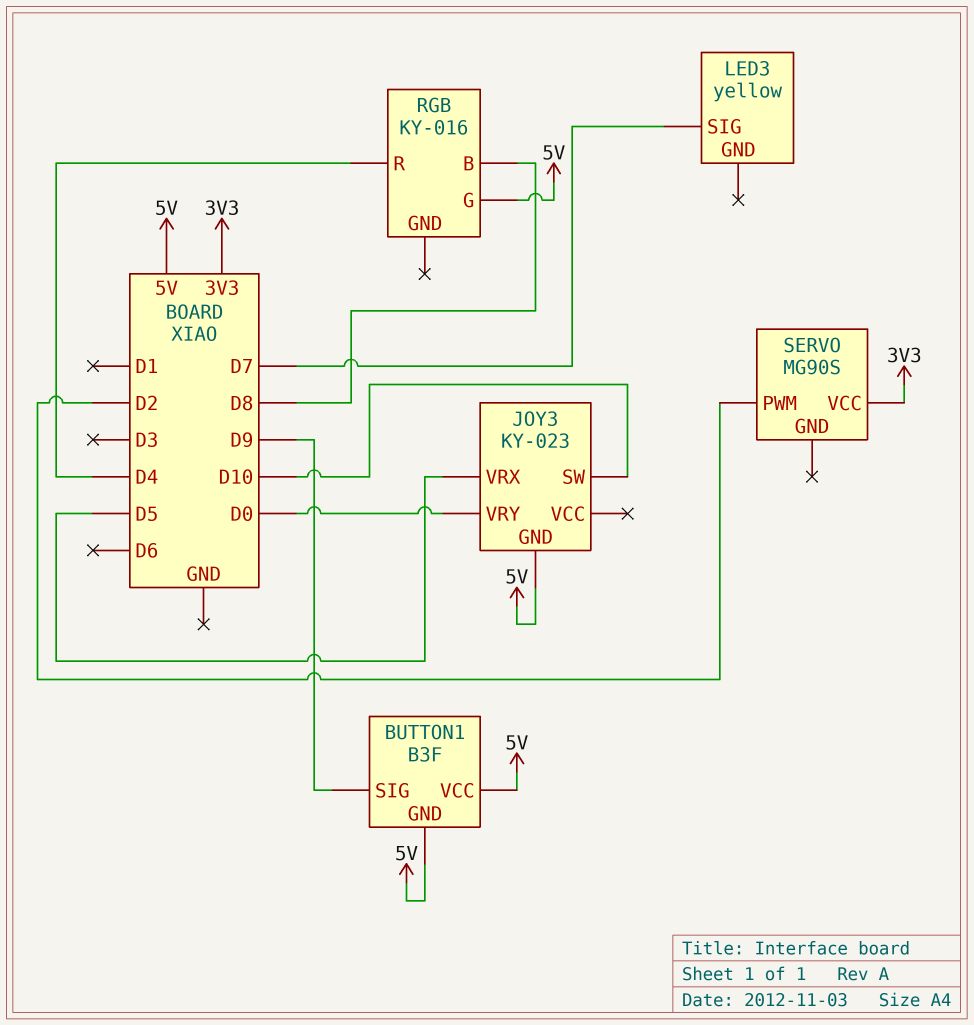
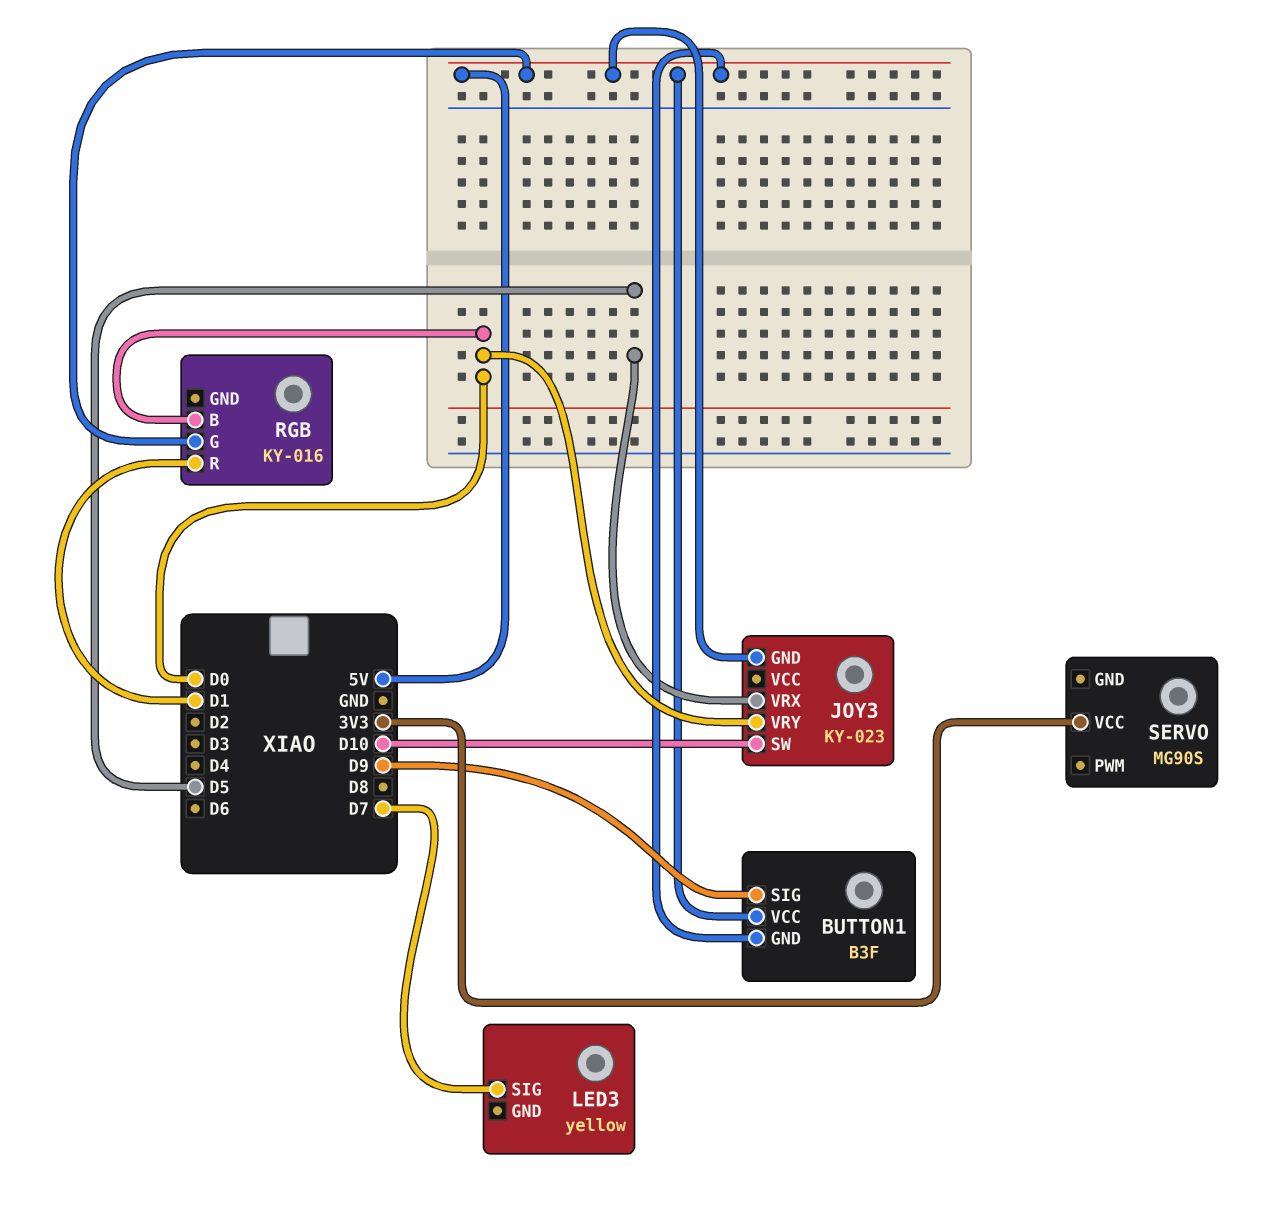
RGB pin B: D8 -> D0
RGB pin R: D4 -> D1
SERVO pin PWM: D2 -> none

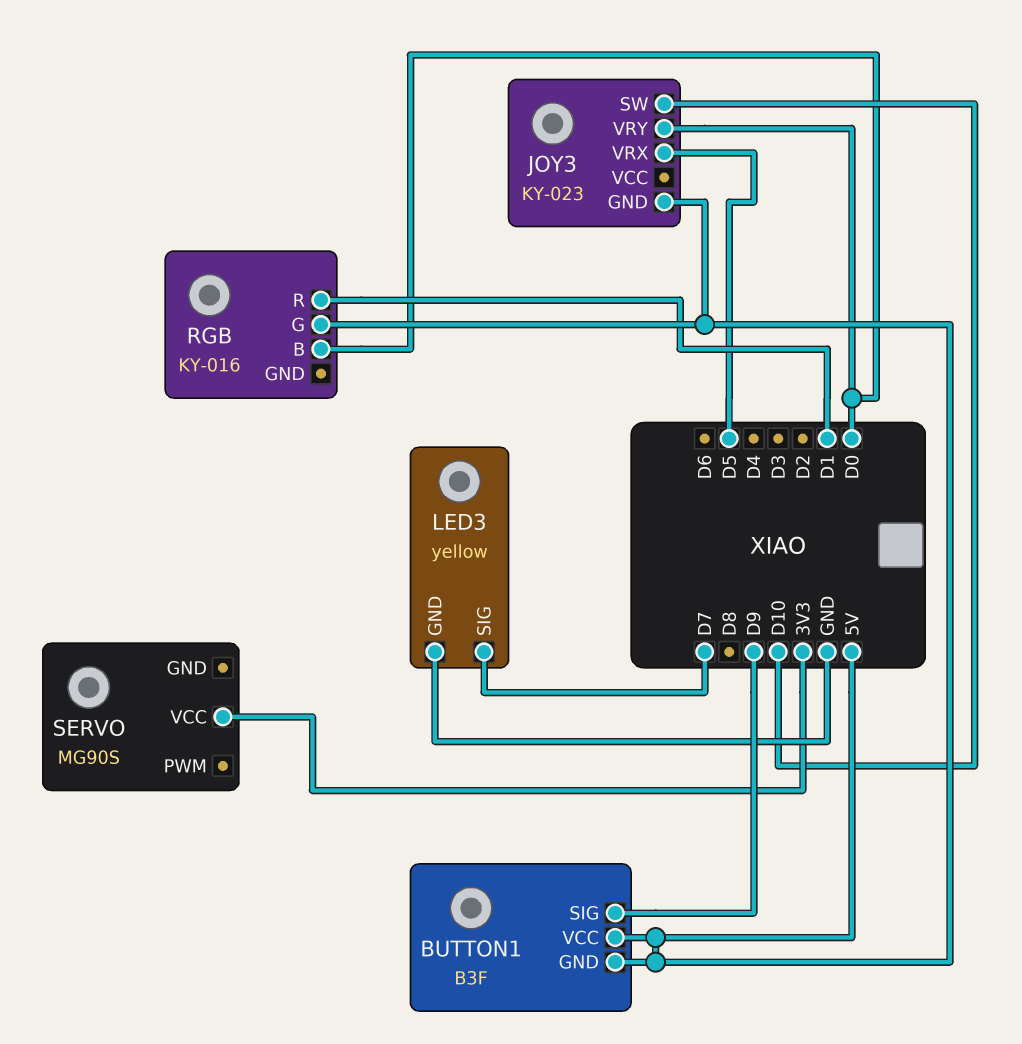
LED3 pin GND: none -> GND

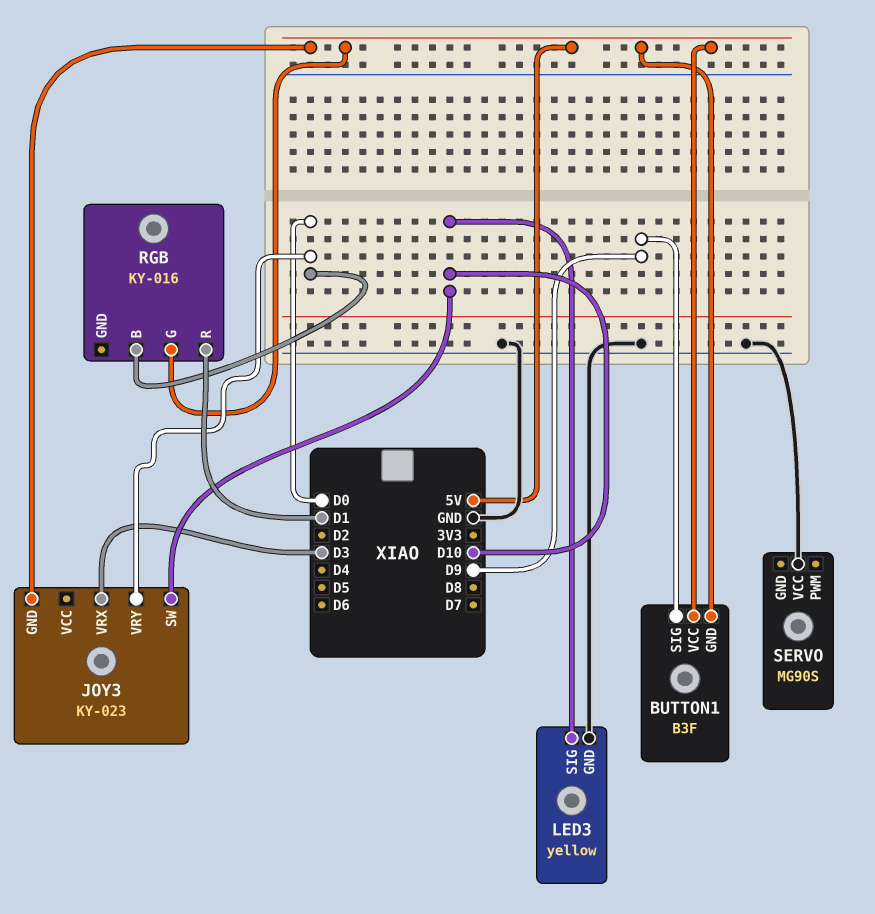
JOY3 pin VRX: D5 -> D3
LED3 pin SIG: D7 -> D10
SERVO pin VCC: 3V3 -> GND

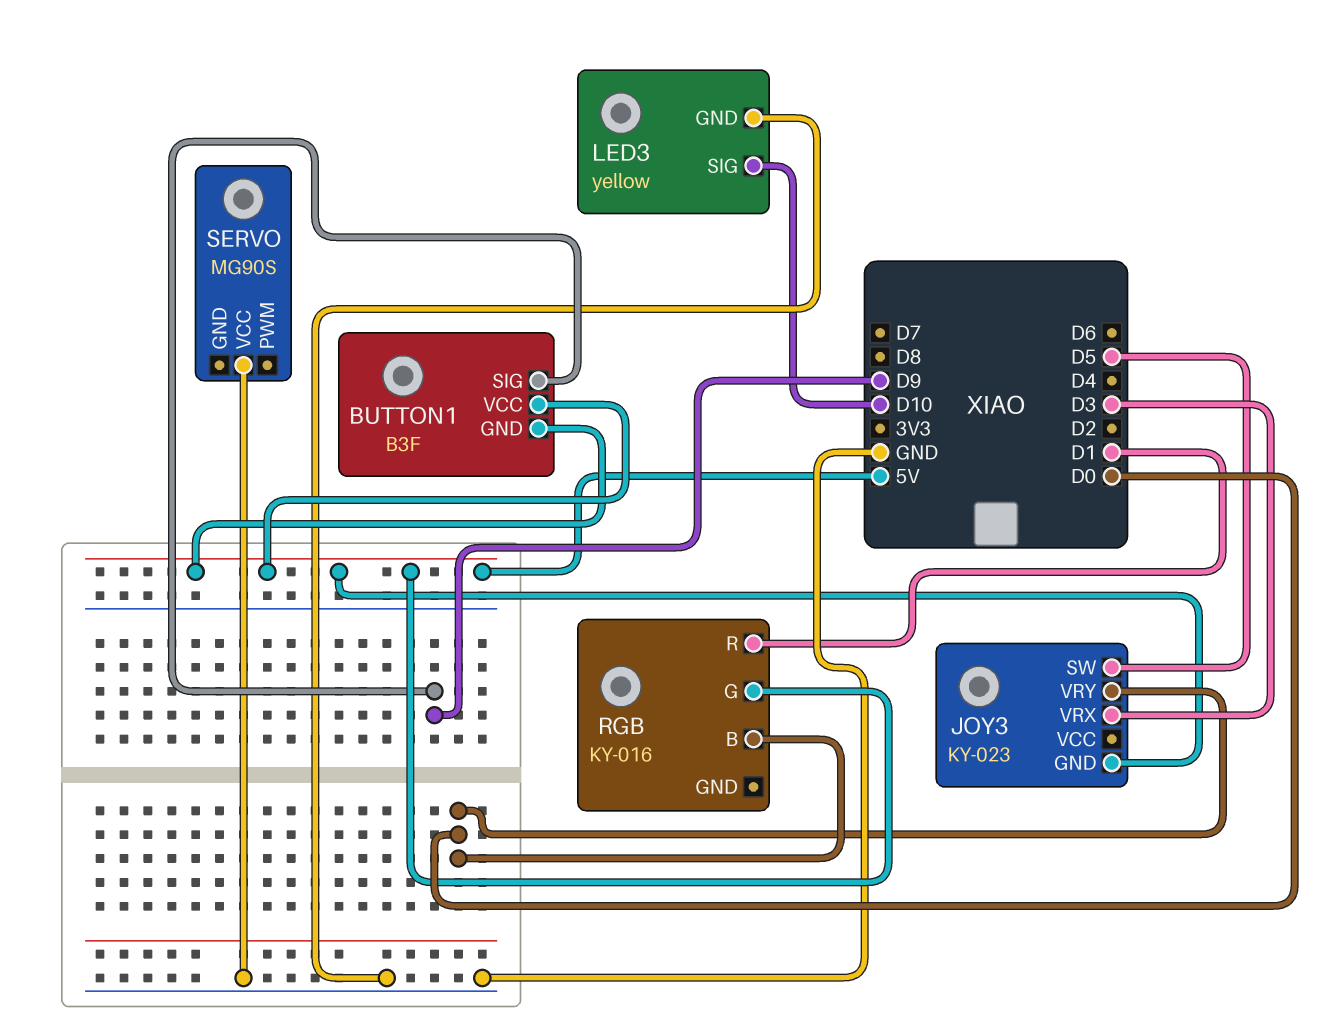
JOY3 pin SW: D10 -> D5

